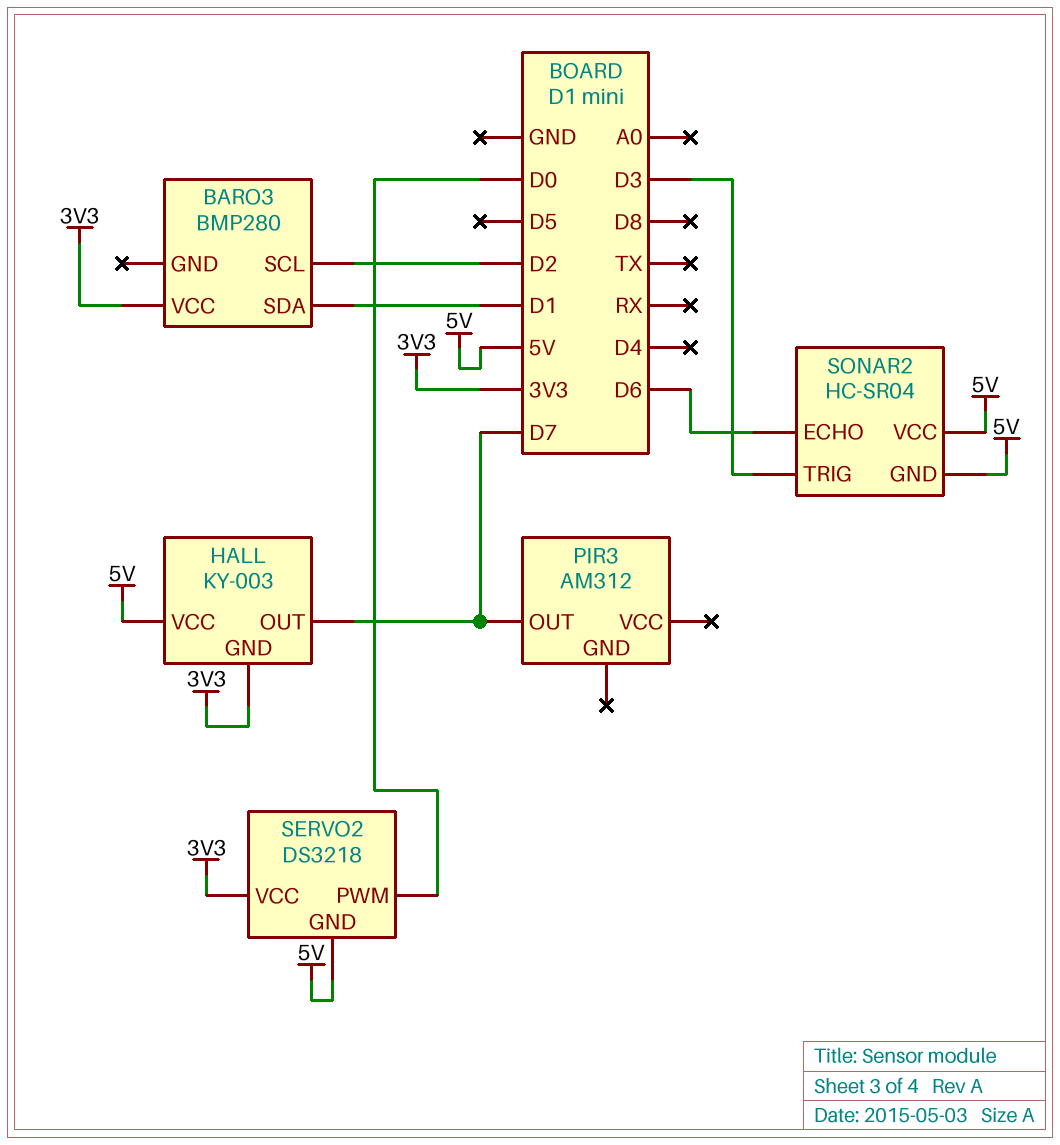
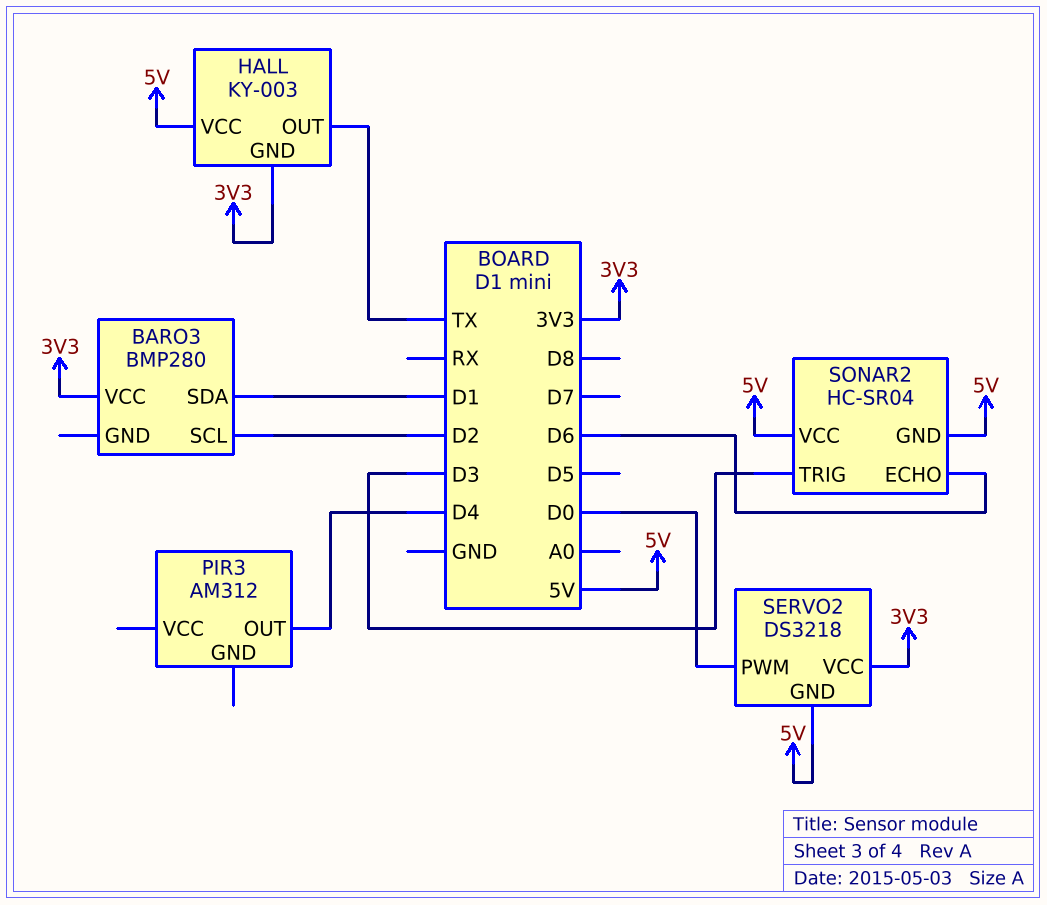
HALL pin OUT: D7 -> TX
PIR3 pin OUT: D7 -> D4

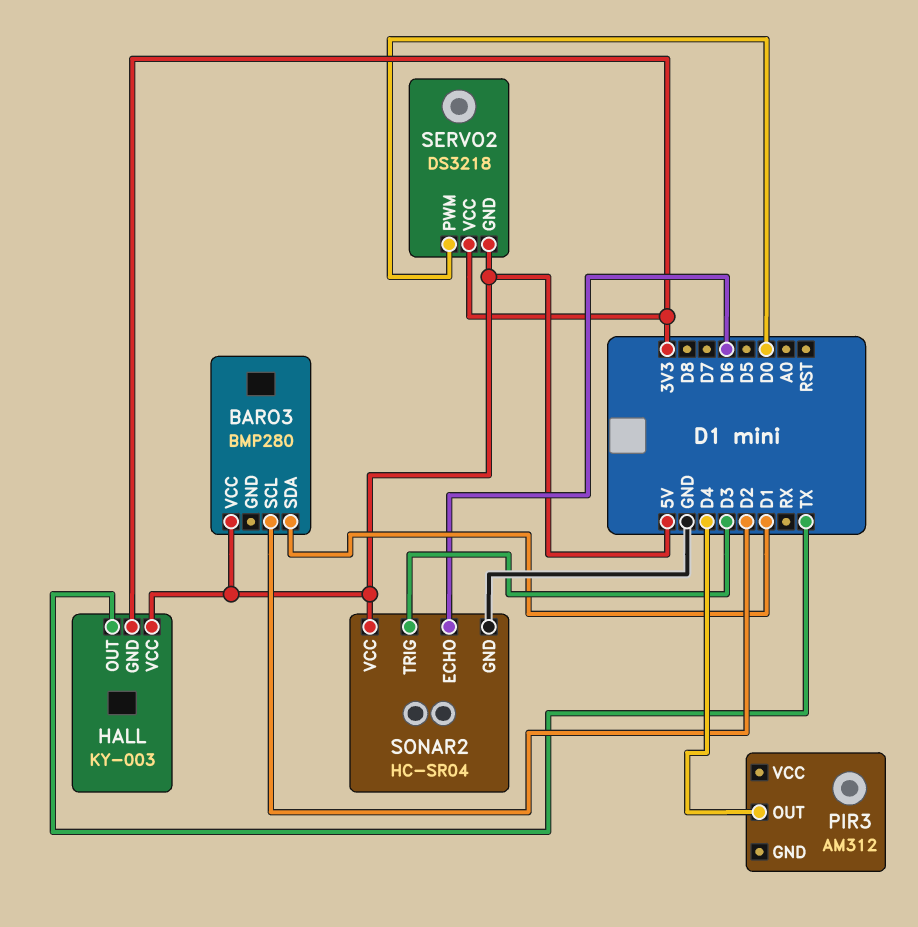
BARO3 pin VCC: 3V3 -> 5V
SONAR2 pin GND: 5V -> GND

